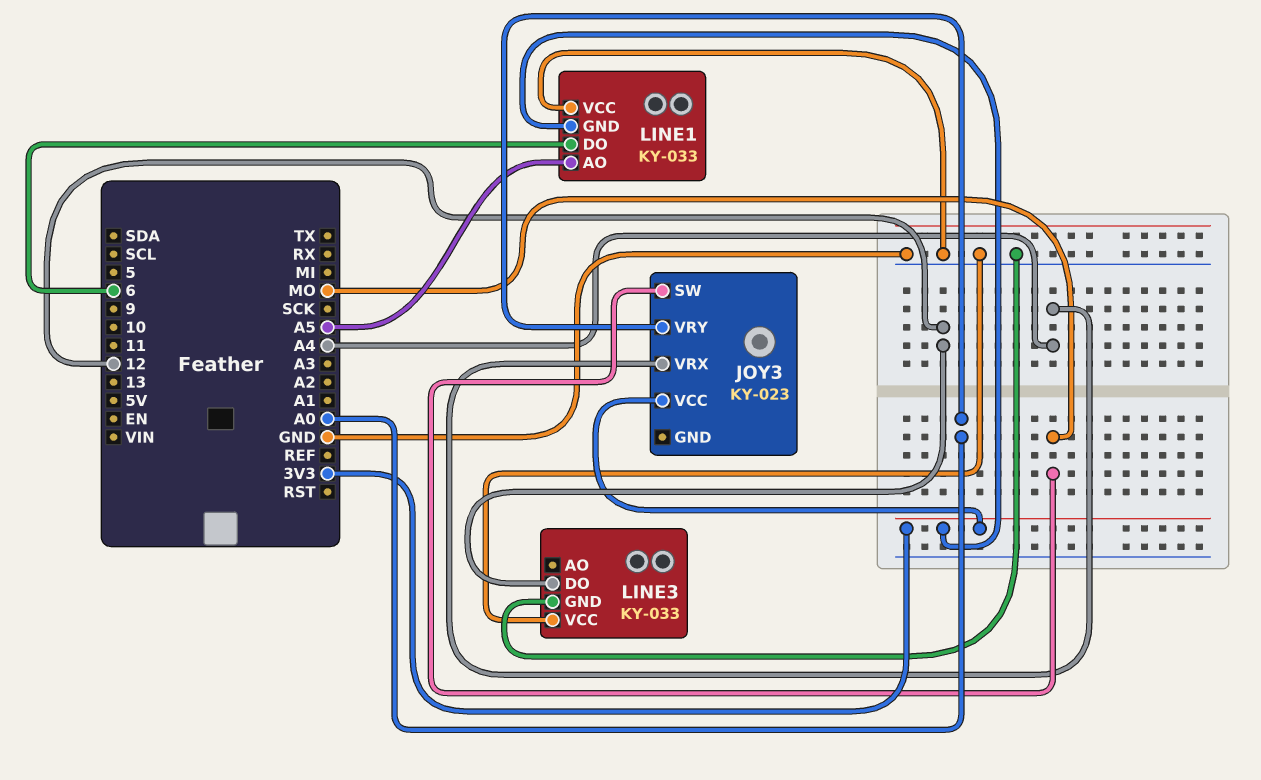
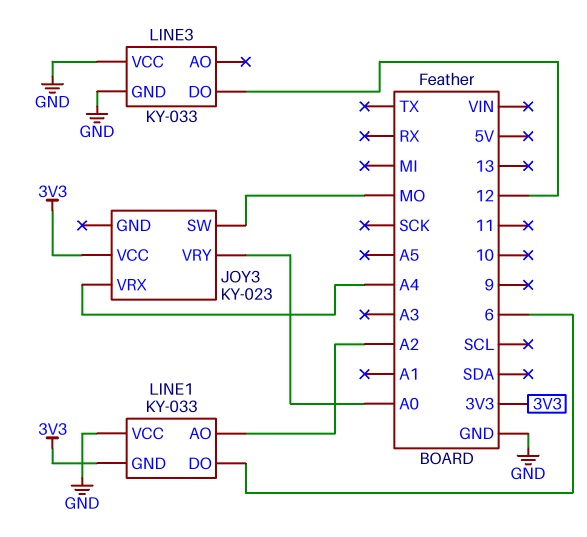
LINE1 pin AO: A5 -> A2

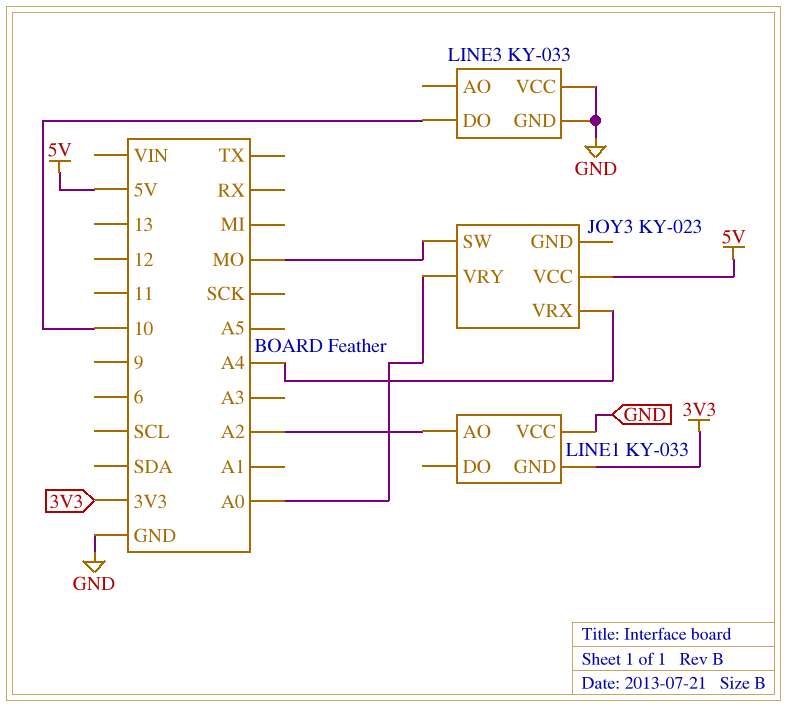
JOY3 pin VCC: 3V3 -> 5V
LINE1 pin DO: 6 -> none
LINE3 pin DO: 12 -> 10

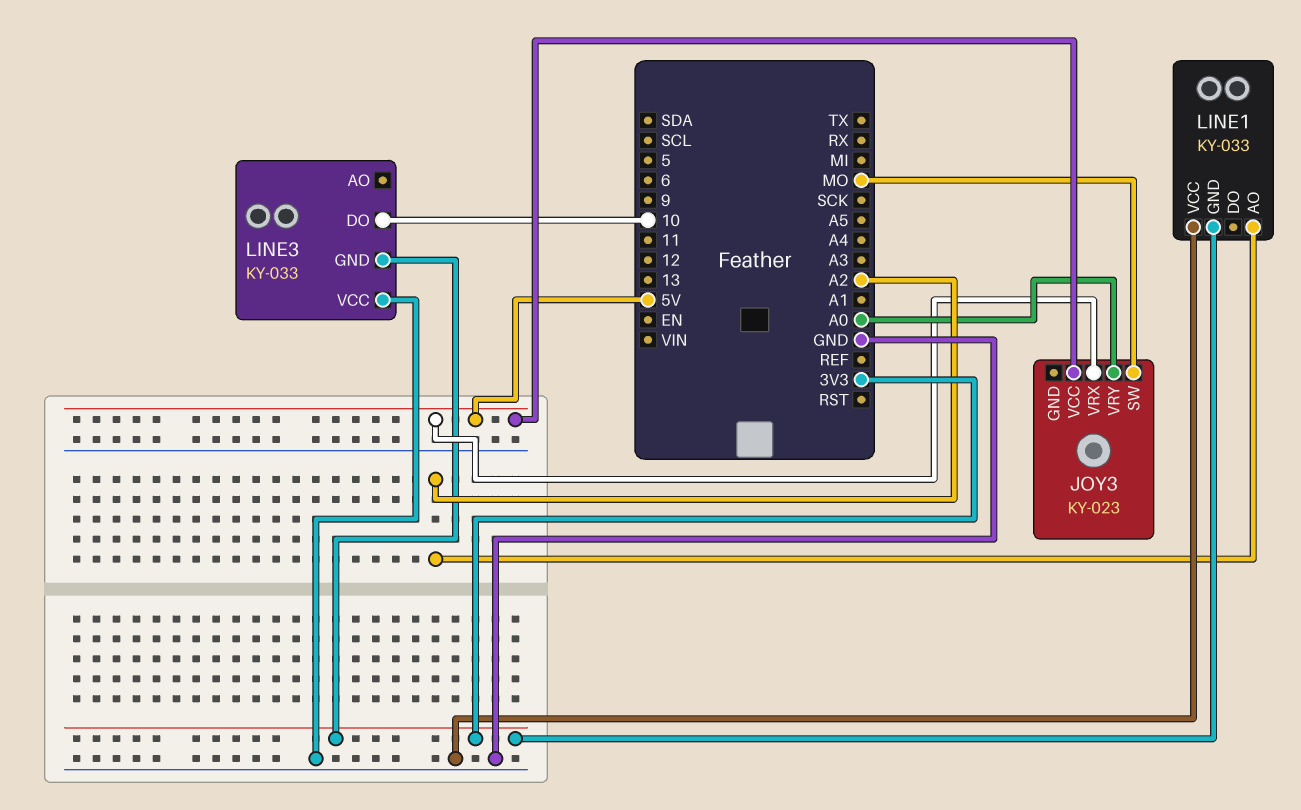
JOY3 pin VRX: A4 -> 5V
LINE3 pin GND: GND -> 3V3

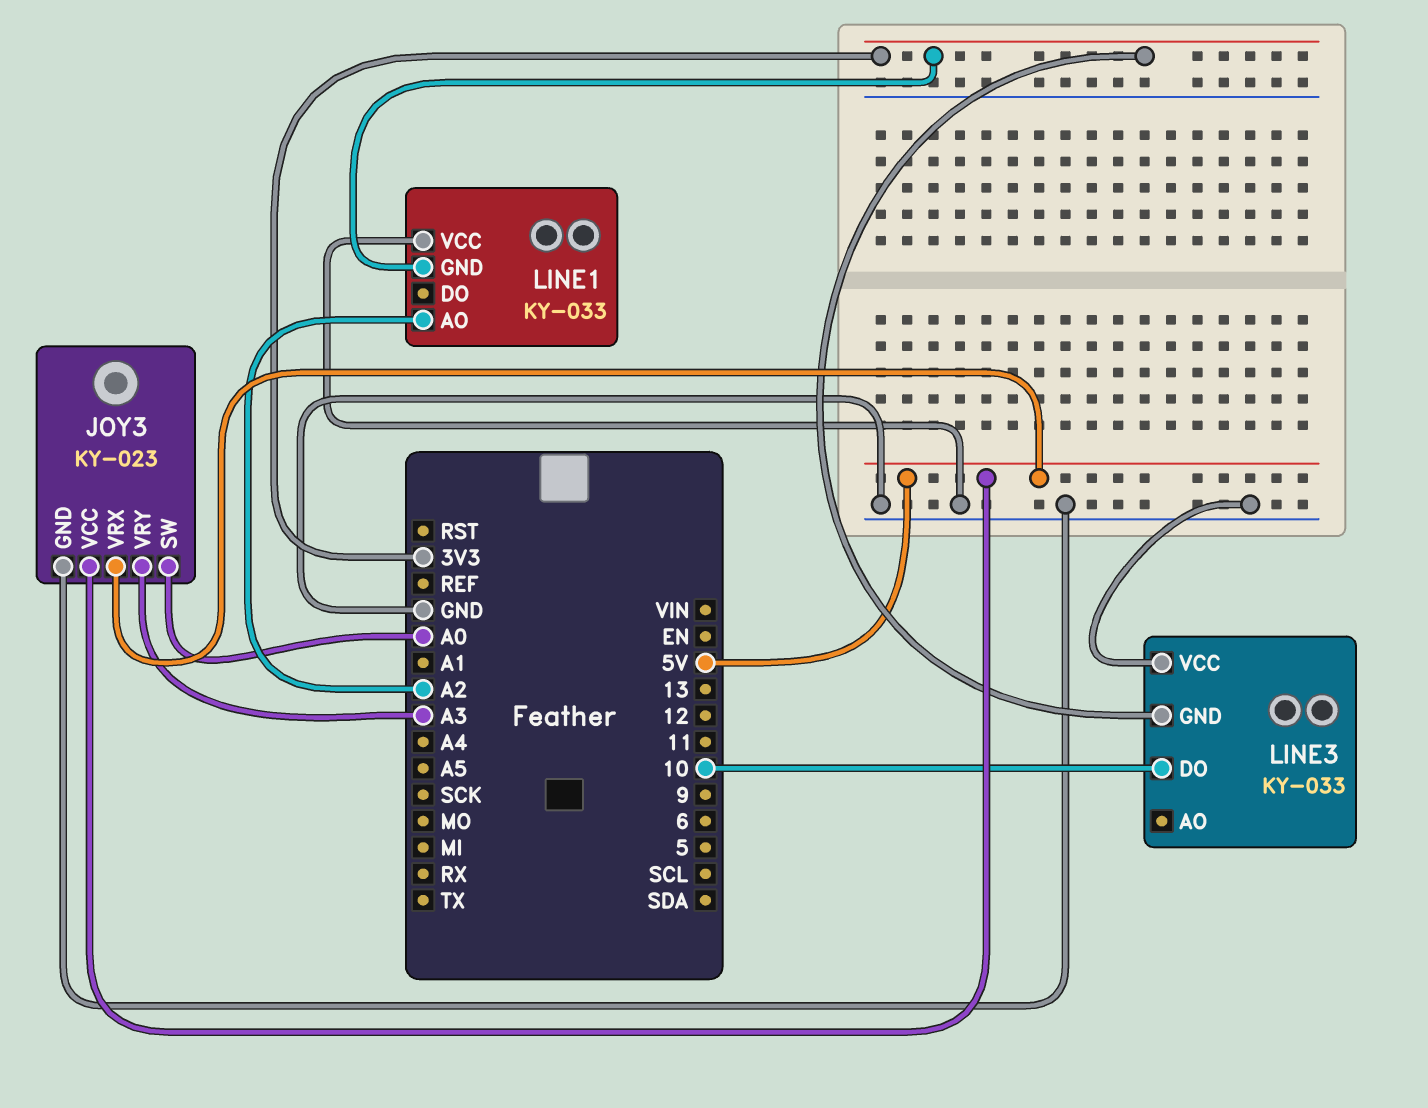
JOY3 pin GND: none -> GND
JOY3 pin SW: MO -> A0
JOY3 pin VRY: A0 -> A3

